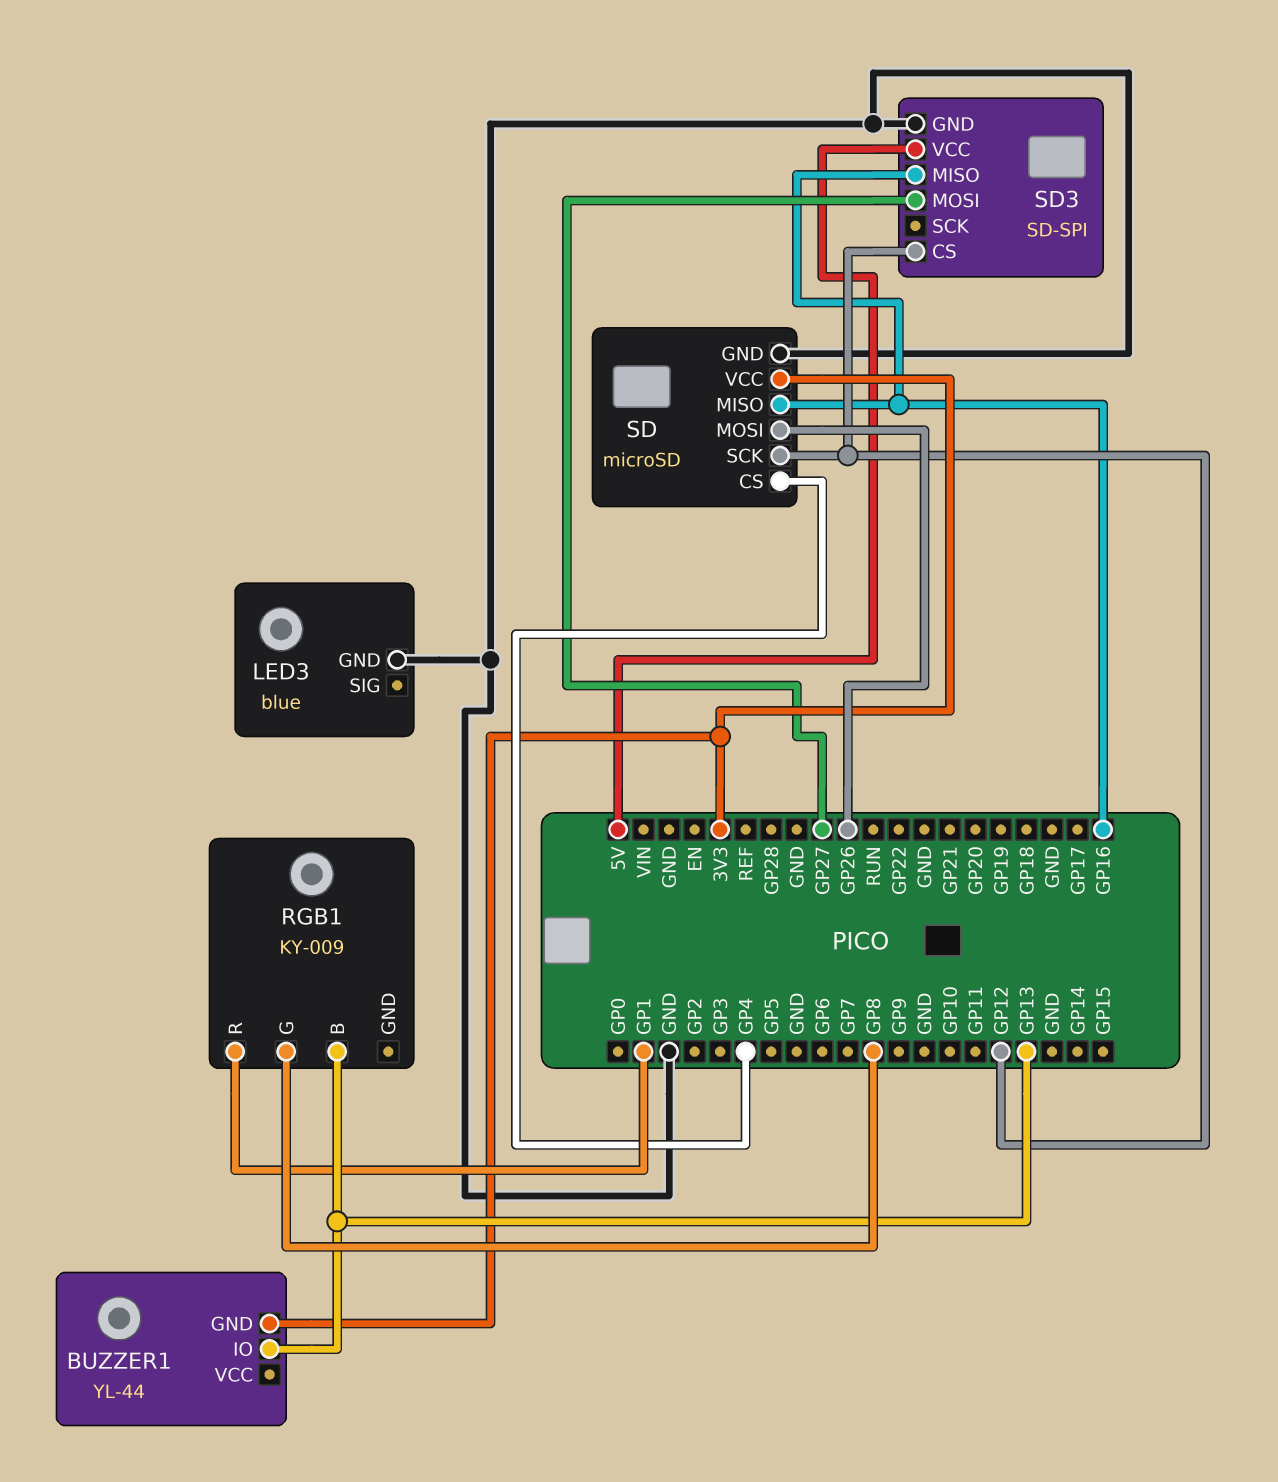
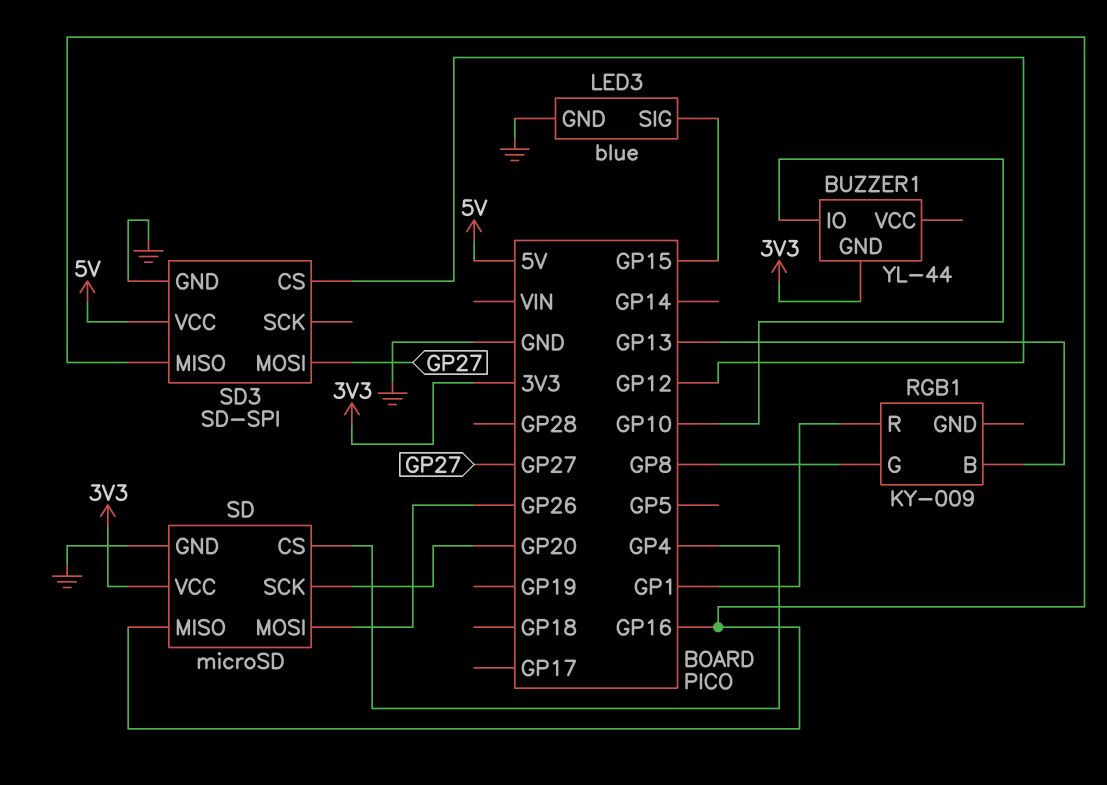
BUZZER1 pin IO: GP13 -> GP10
LED3 pin SIG: none -> GP15
SD pin SCK: GP12 -> GP20

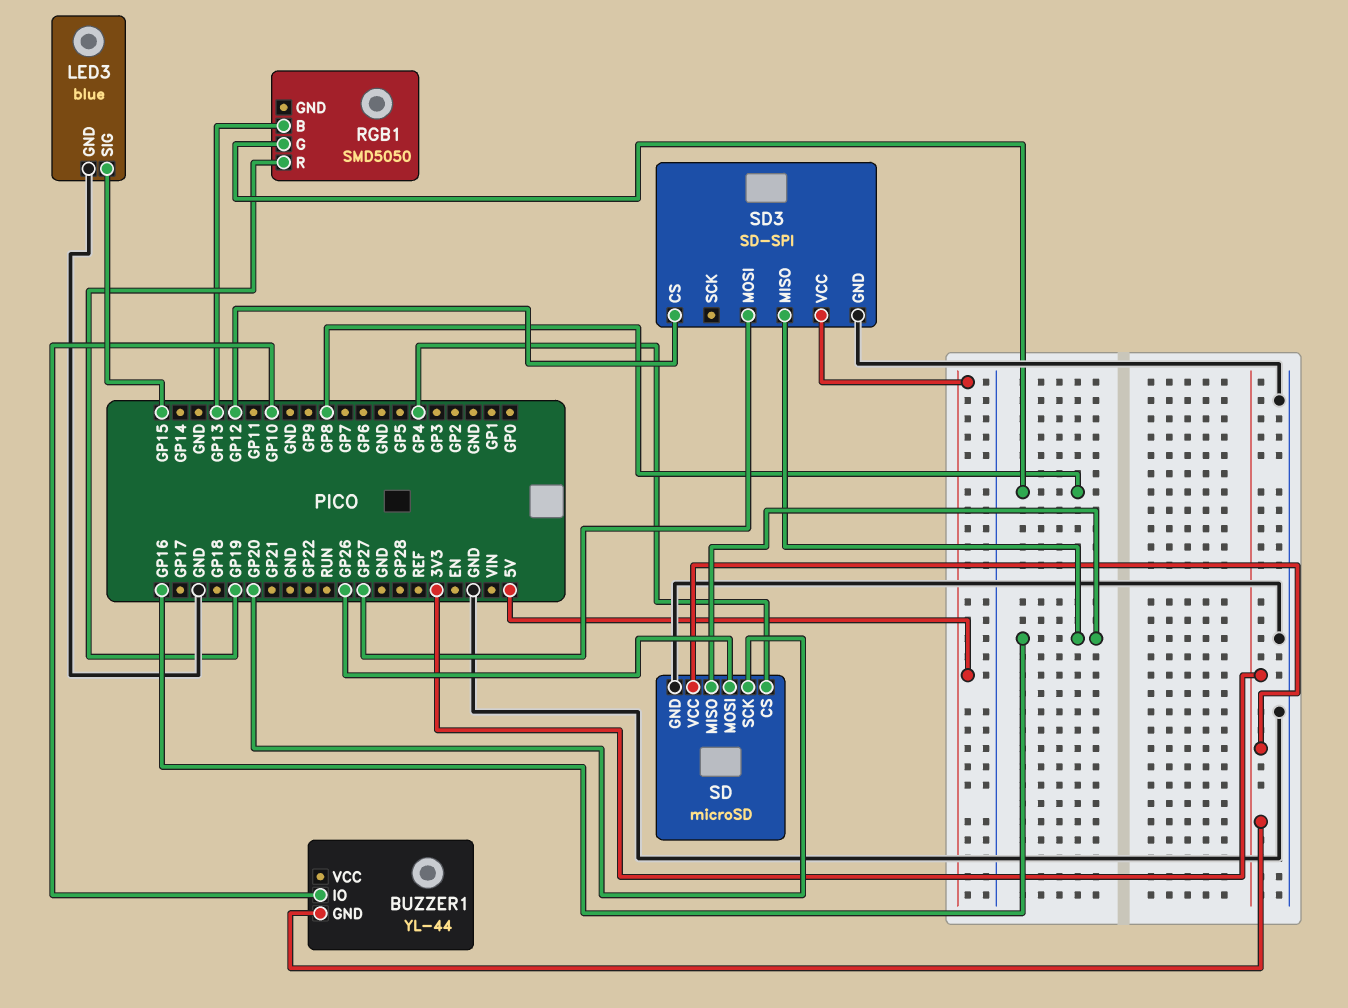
RGB1: KY-009 -> SMD5050
RGB1 pin R: GP1 -> GP19

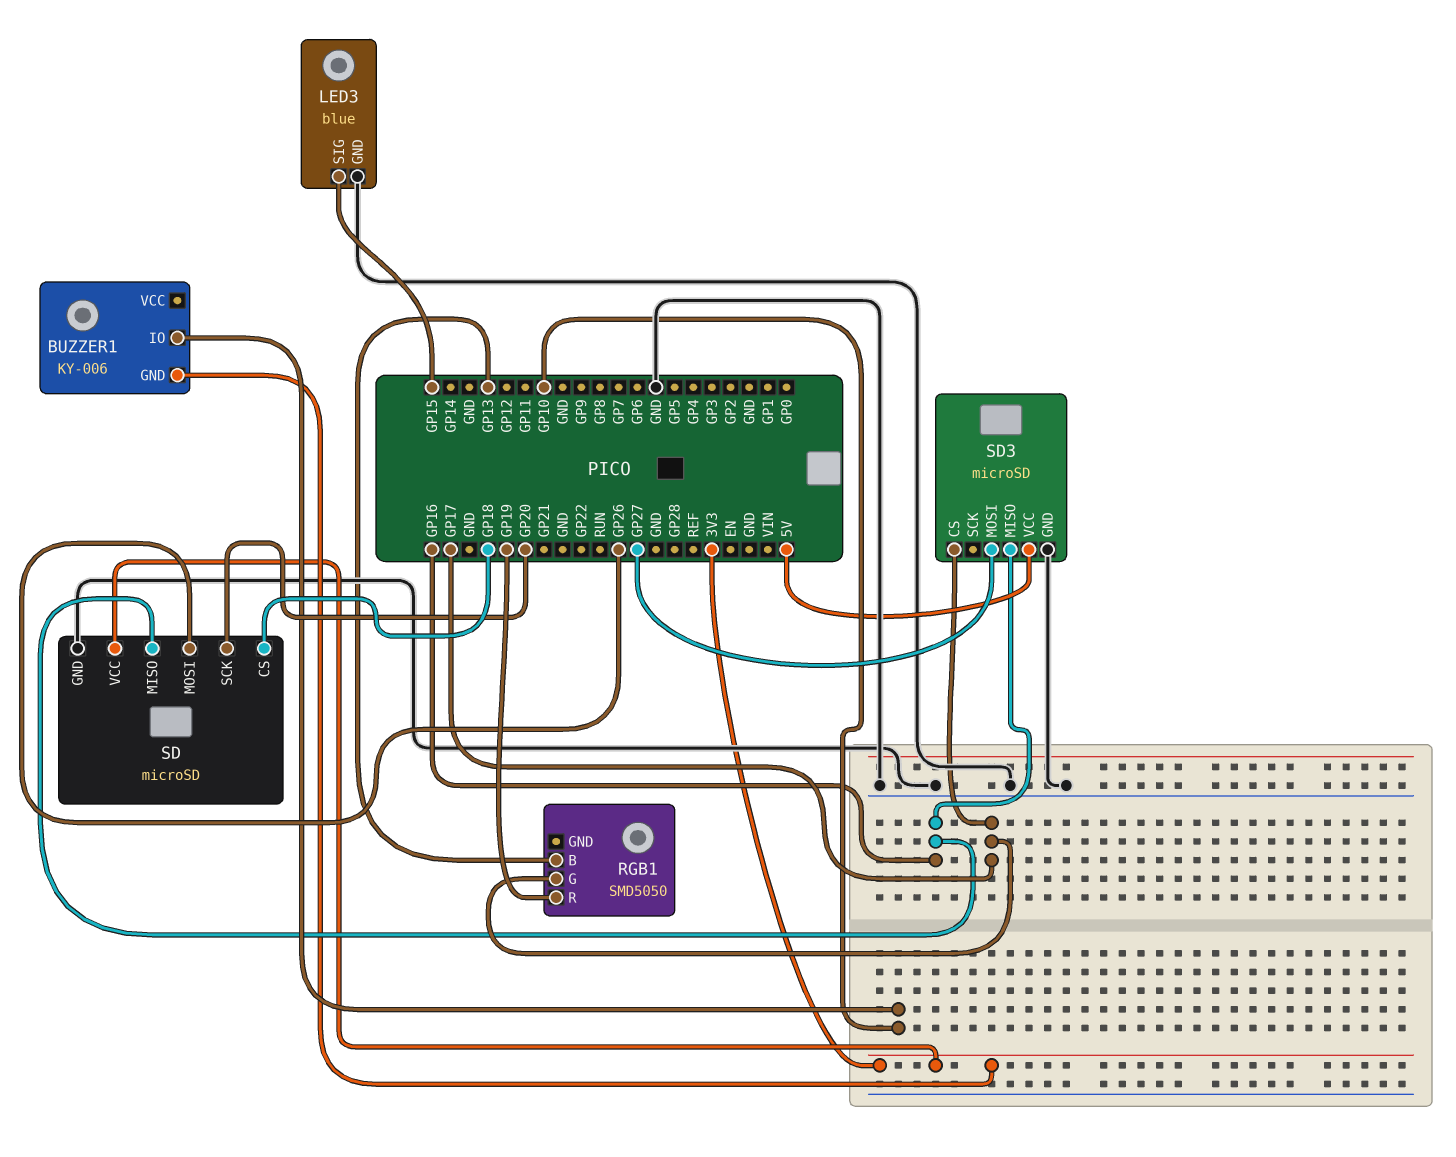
BUZZER1: YL-44 -> KY-006
RGB1 pin G: GP8 -> GP17
SD pin CS: GP4 -> GP18
SD3: SD-SPI -> microSD
SD3 pin CS: GP12 -> GP17

